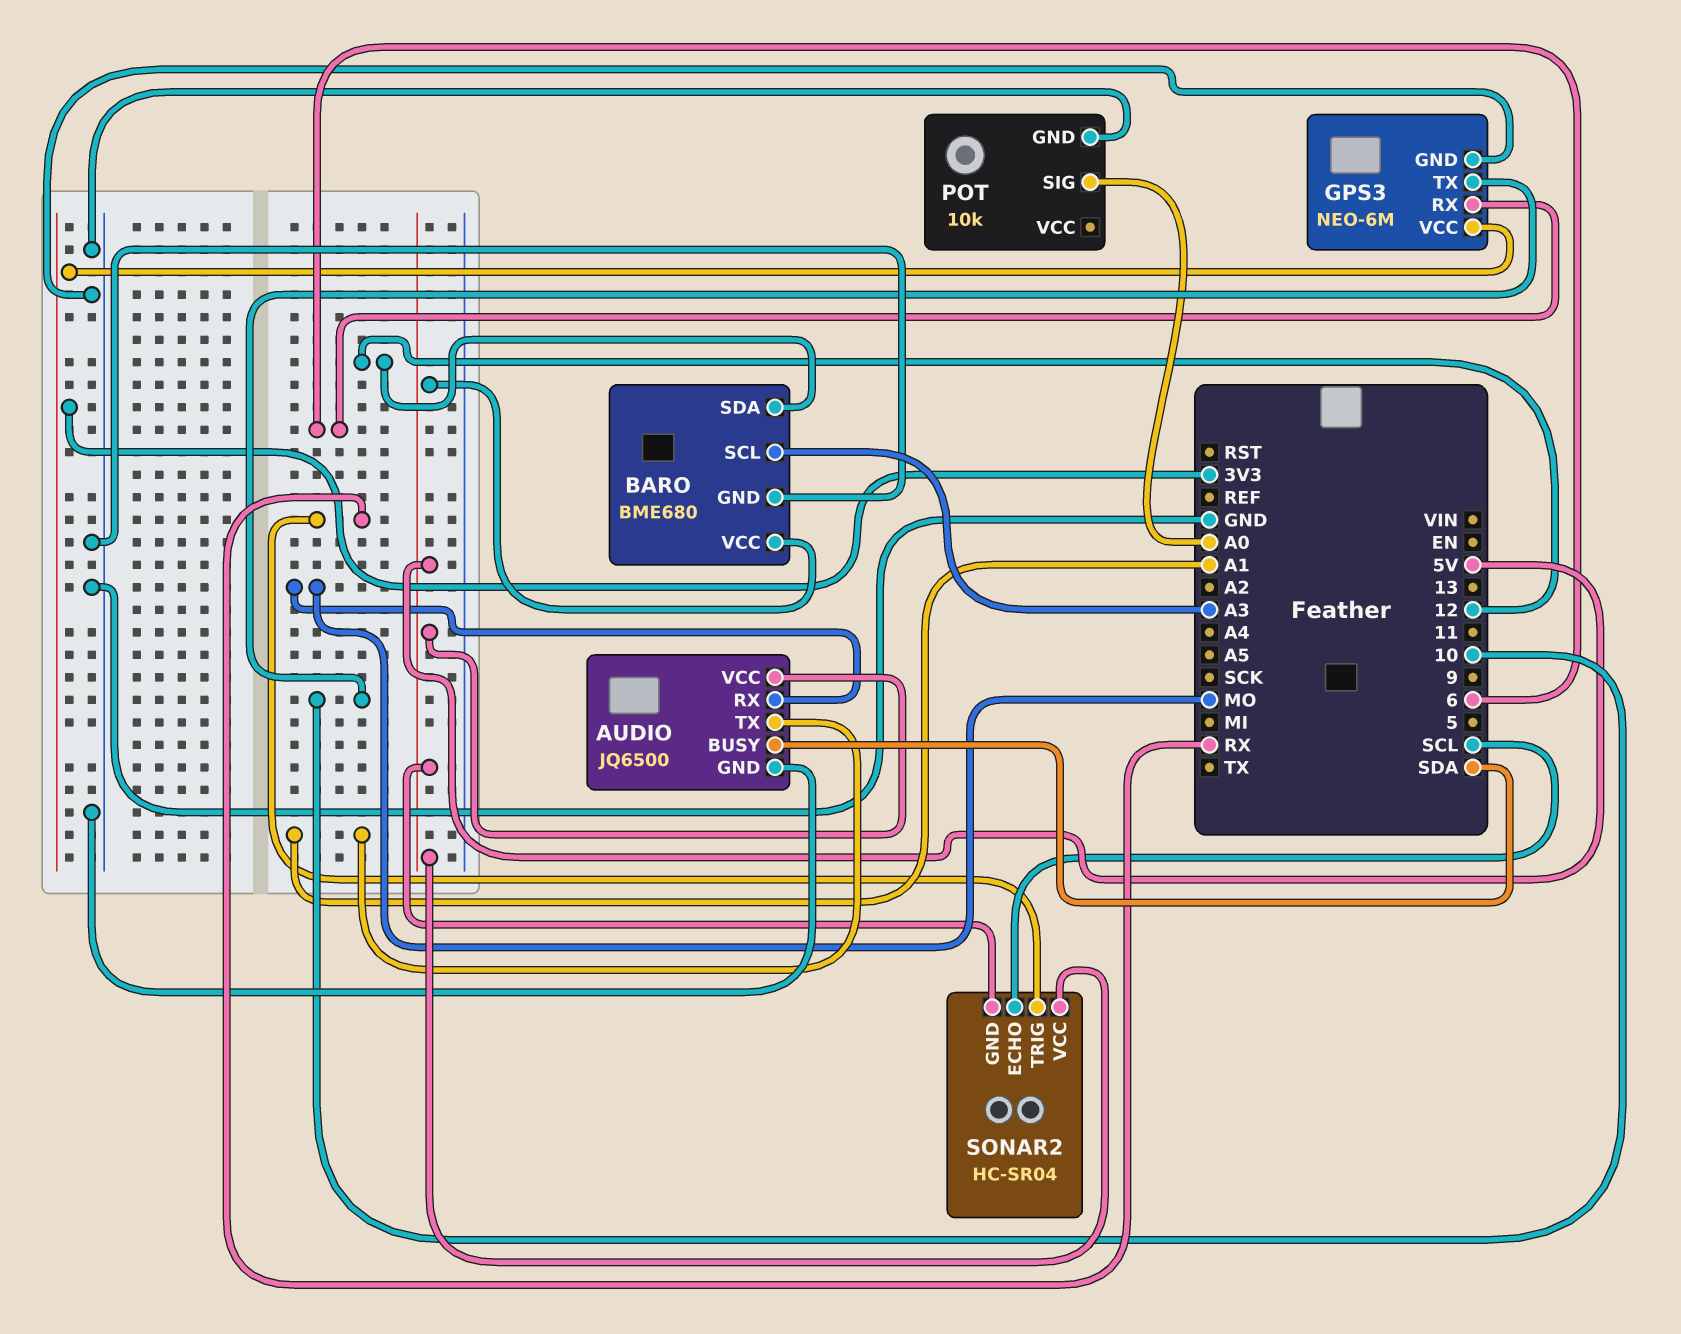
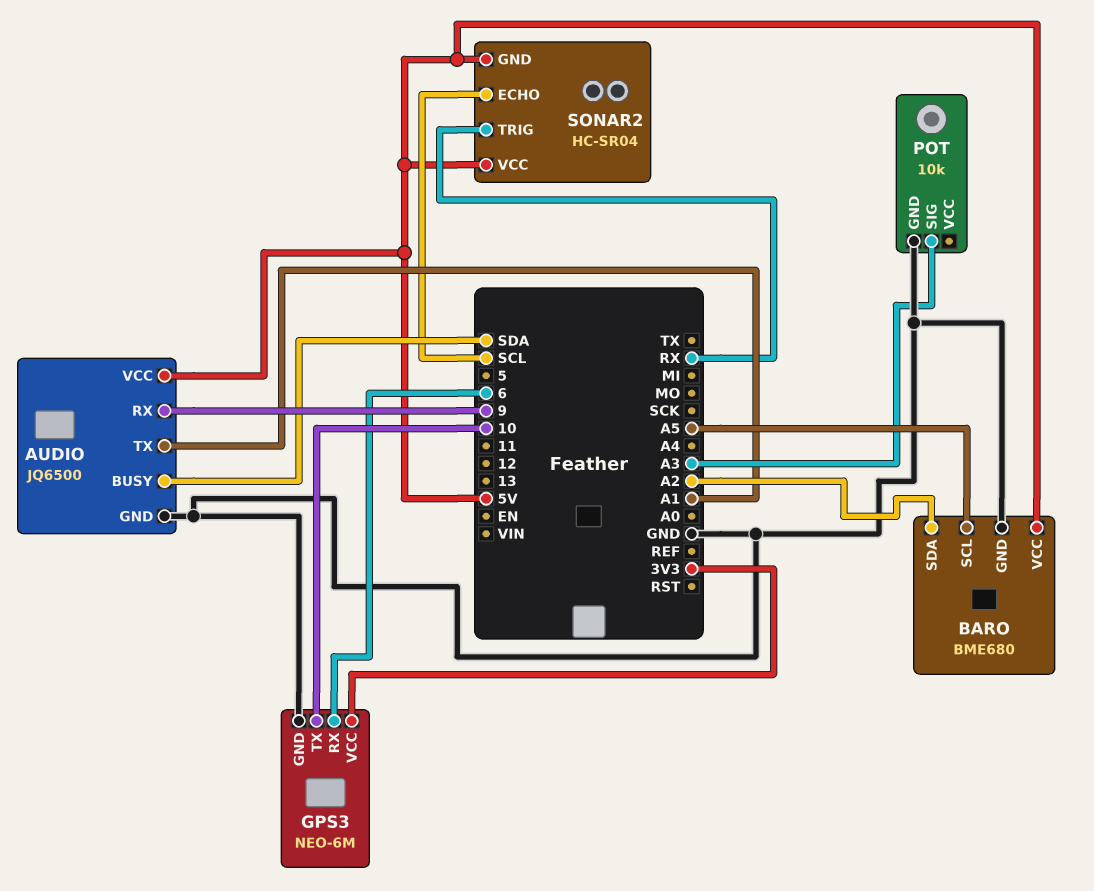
AUDIO pin RX: MO -> 9
BARO pin SCL: A3 -> A5
BARO pin SDA: 12 -> A2
POT pin SIG: A0 -> A3

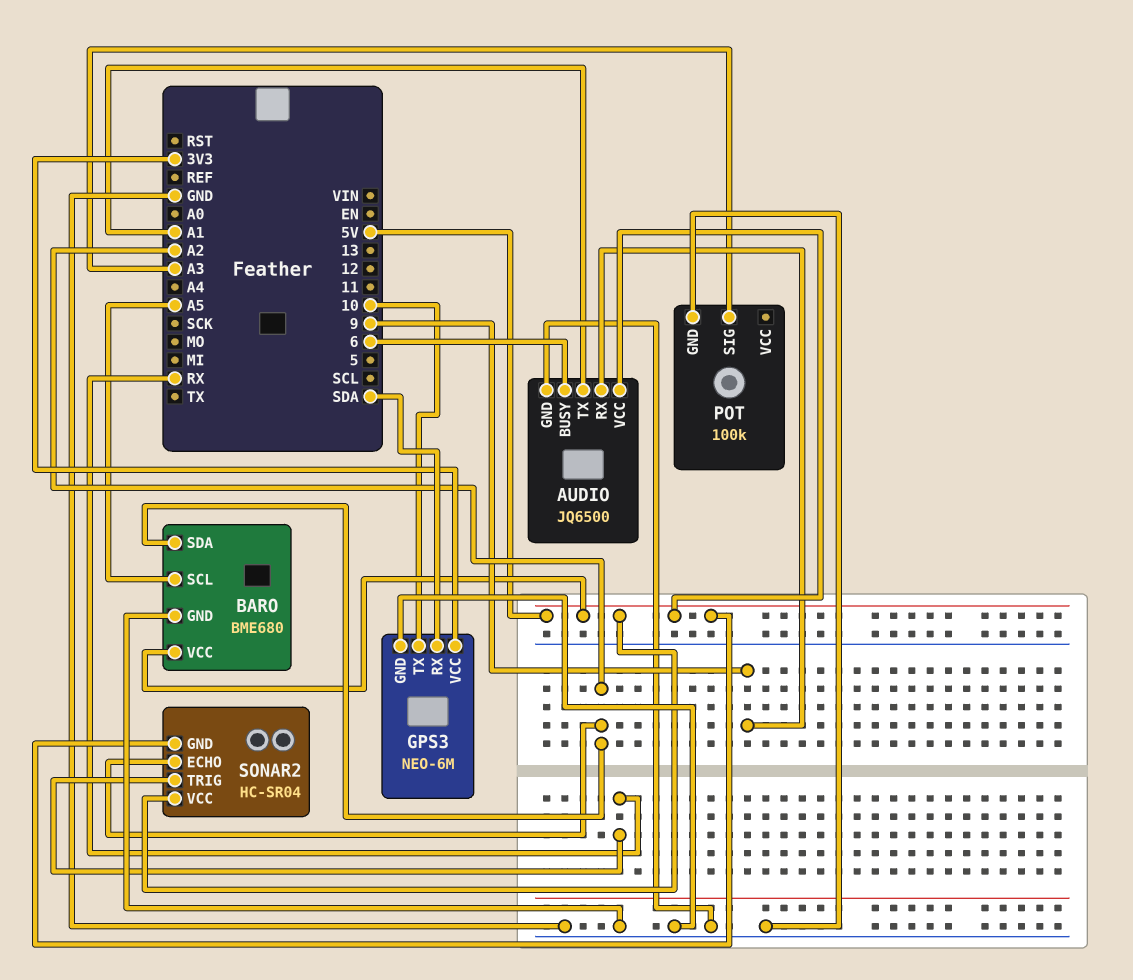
AUDIO pin BUSY: SDA -> 6
GPS3 pin RX: 6 -> SDA
POT: 10k -> 100k
SONAR2 pin ECHO: SCL -> A2

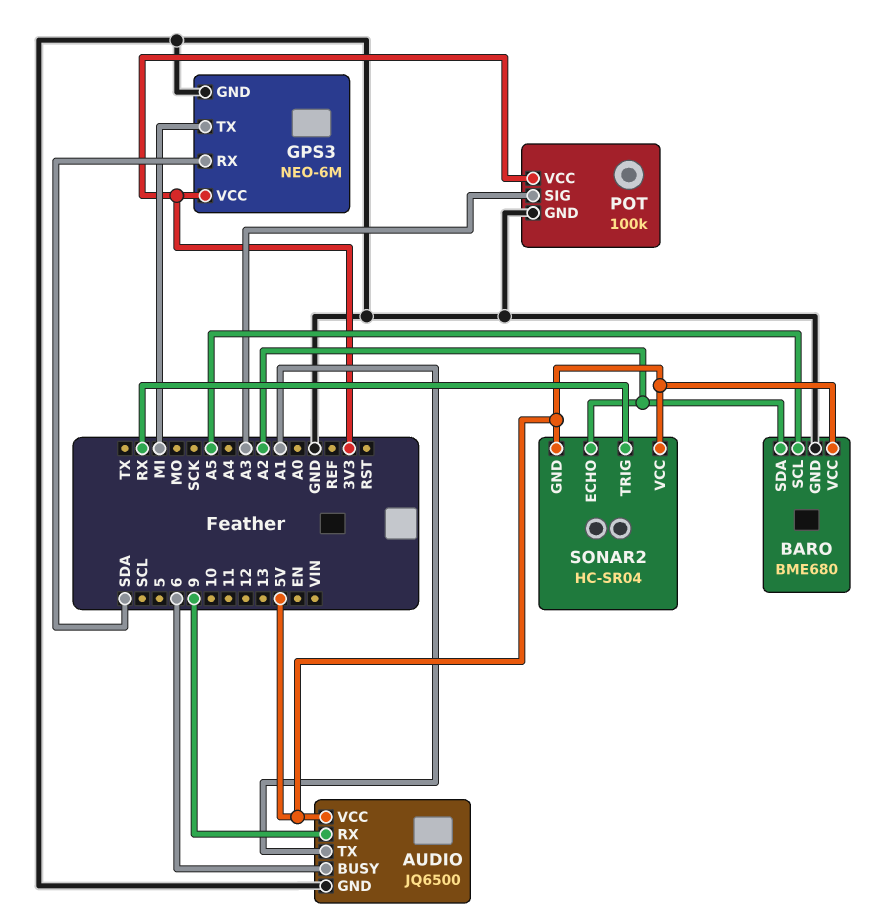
GPS3 pin TX: 10 -> MI
POT pin VCC: none -> 3V3

